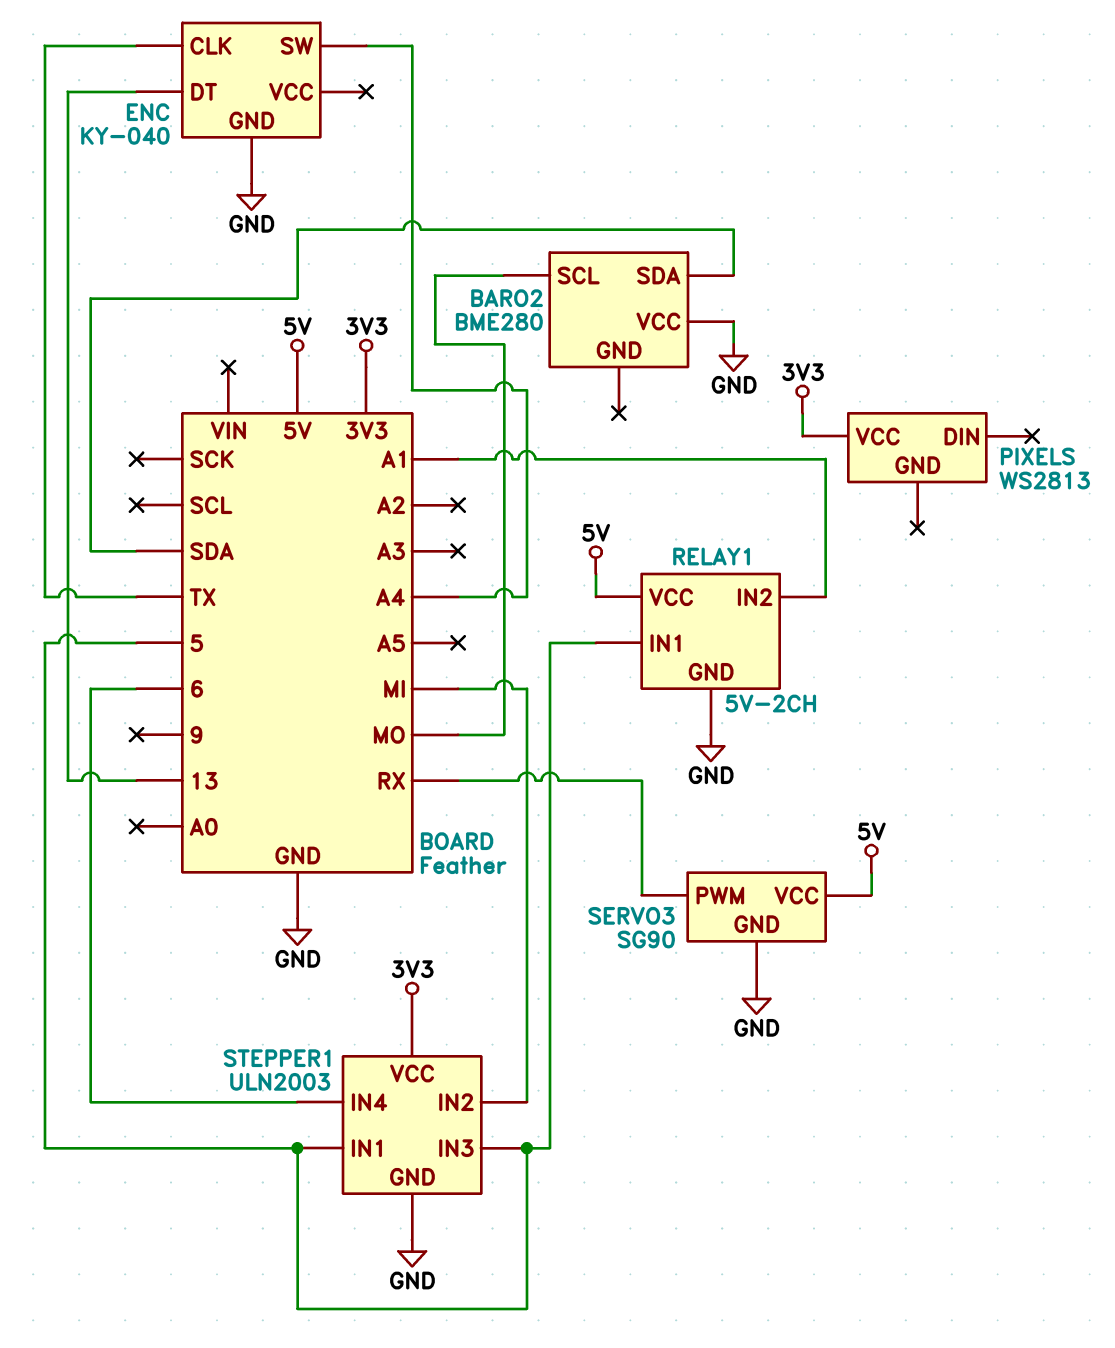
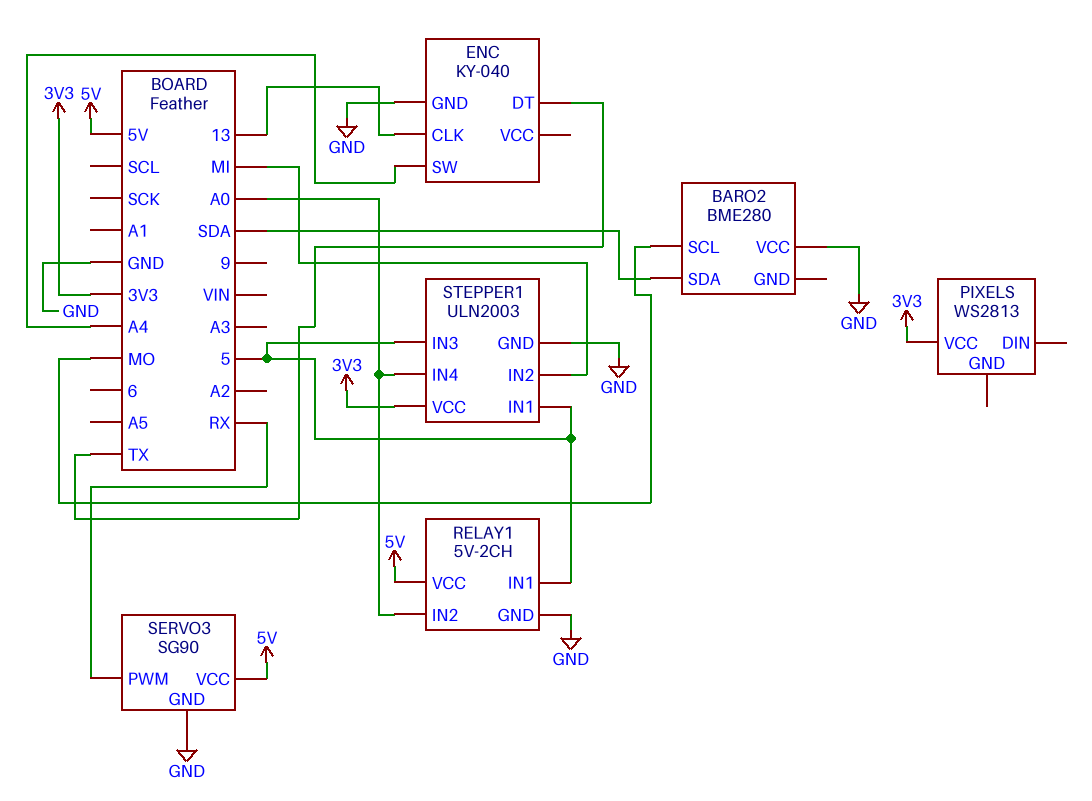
ENC pin CLK: TX -> 13
ENC pin DT: 13 -> TX
RELAY1 pin IN2: A1 -> A0
STEPPER1 pin IN4: 6 -> A0

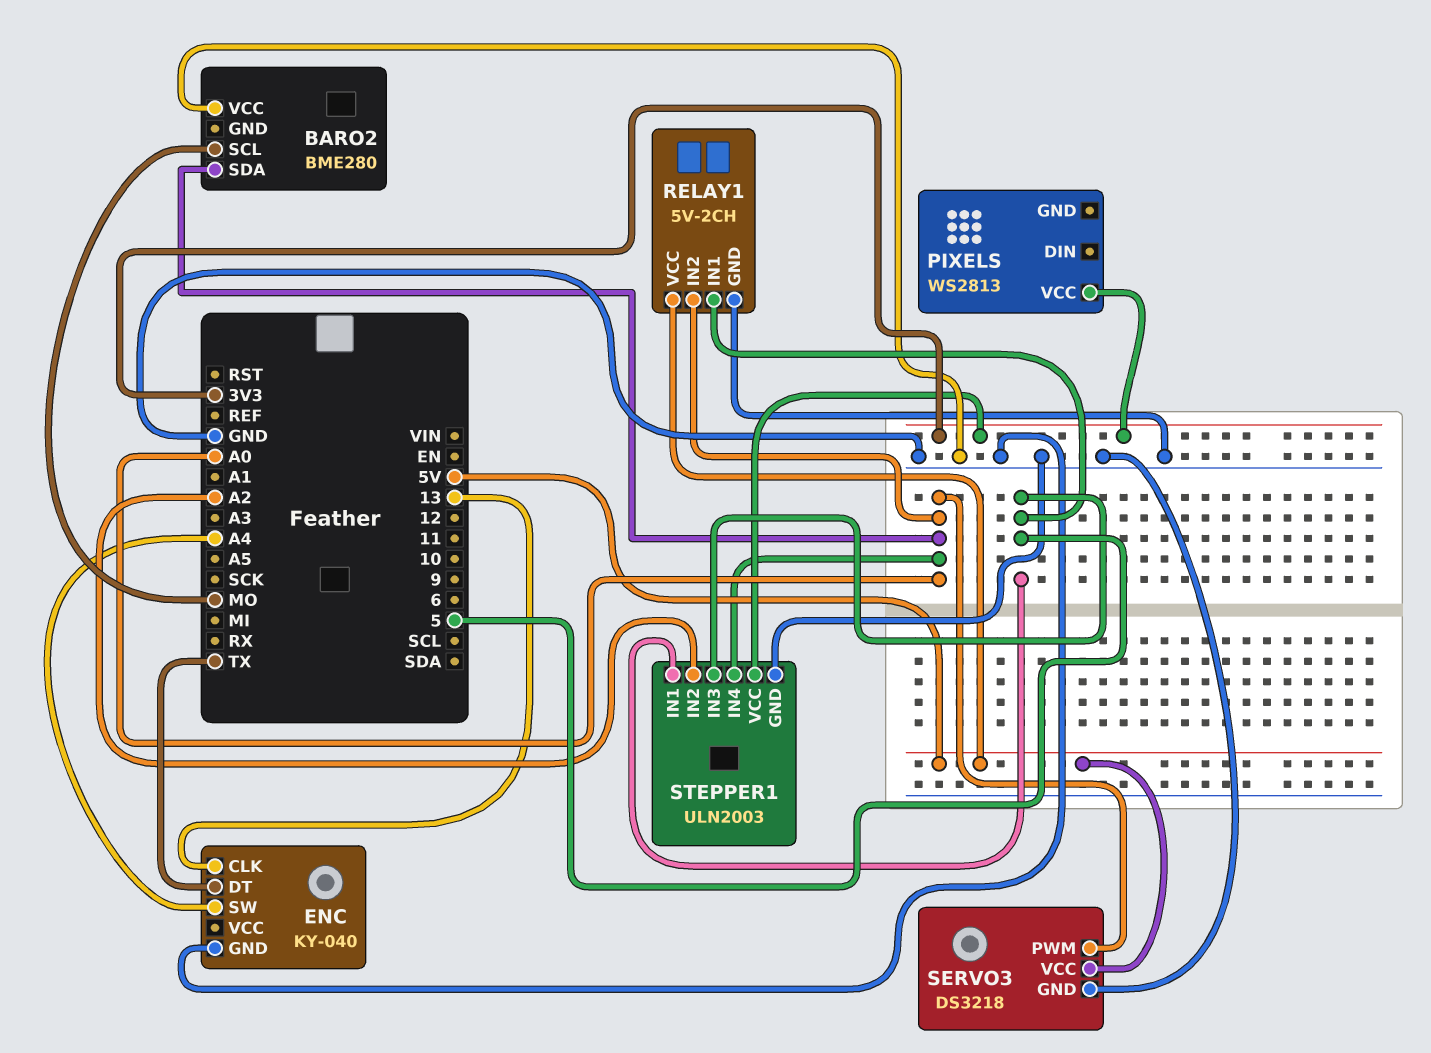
BARO2 pin SDA: SDA -> A0
SERVO3: SG90 -> DS3218
SERVO3 pin PWM: RX -> A0
STEPPER1 pin IN2: MI -> A2

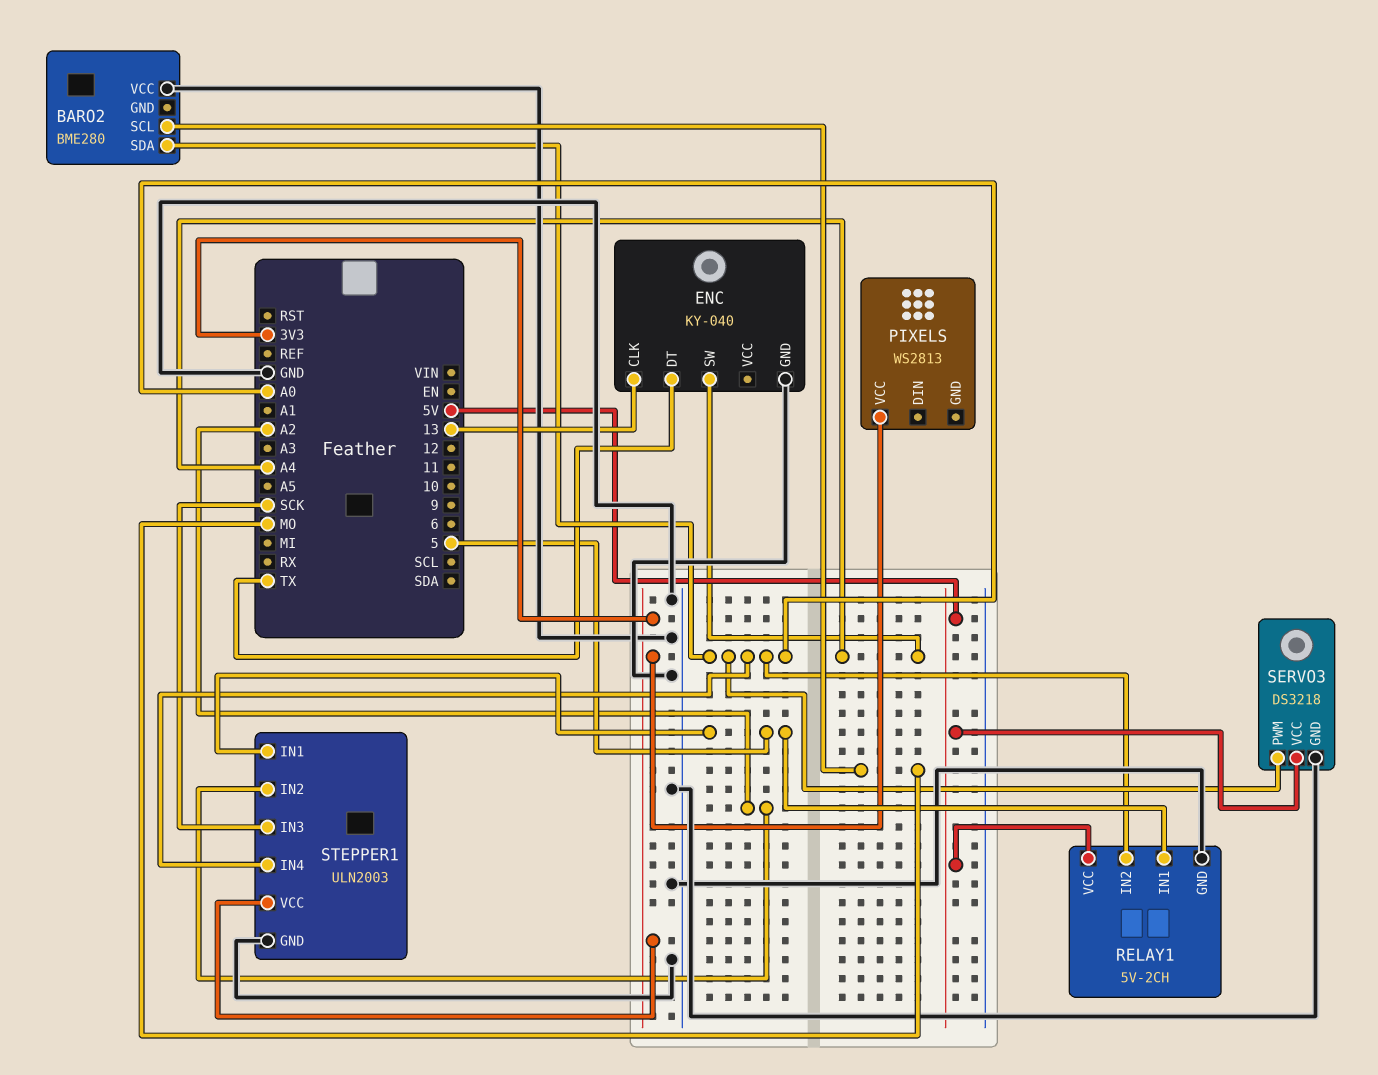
STEPPER1 pin IN3: 5 -> SCK

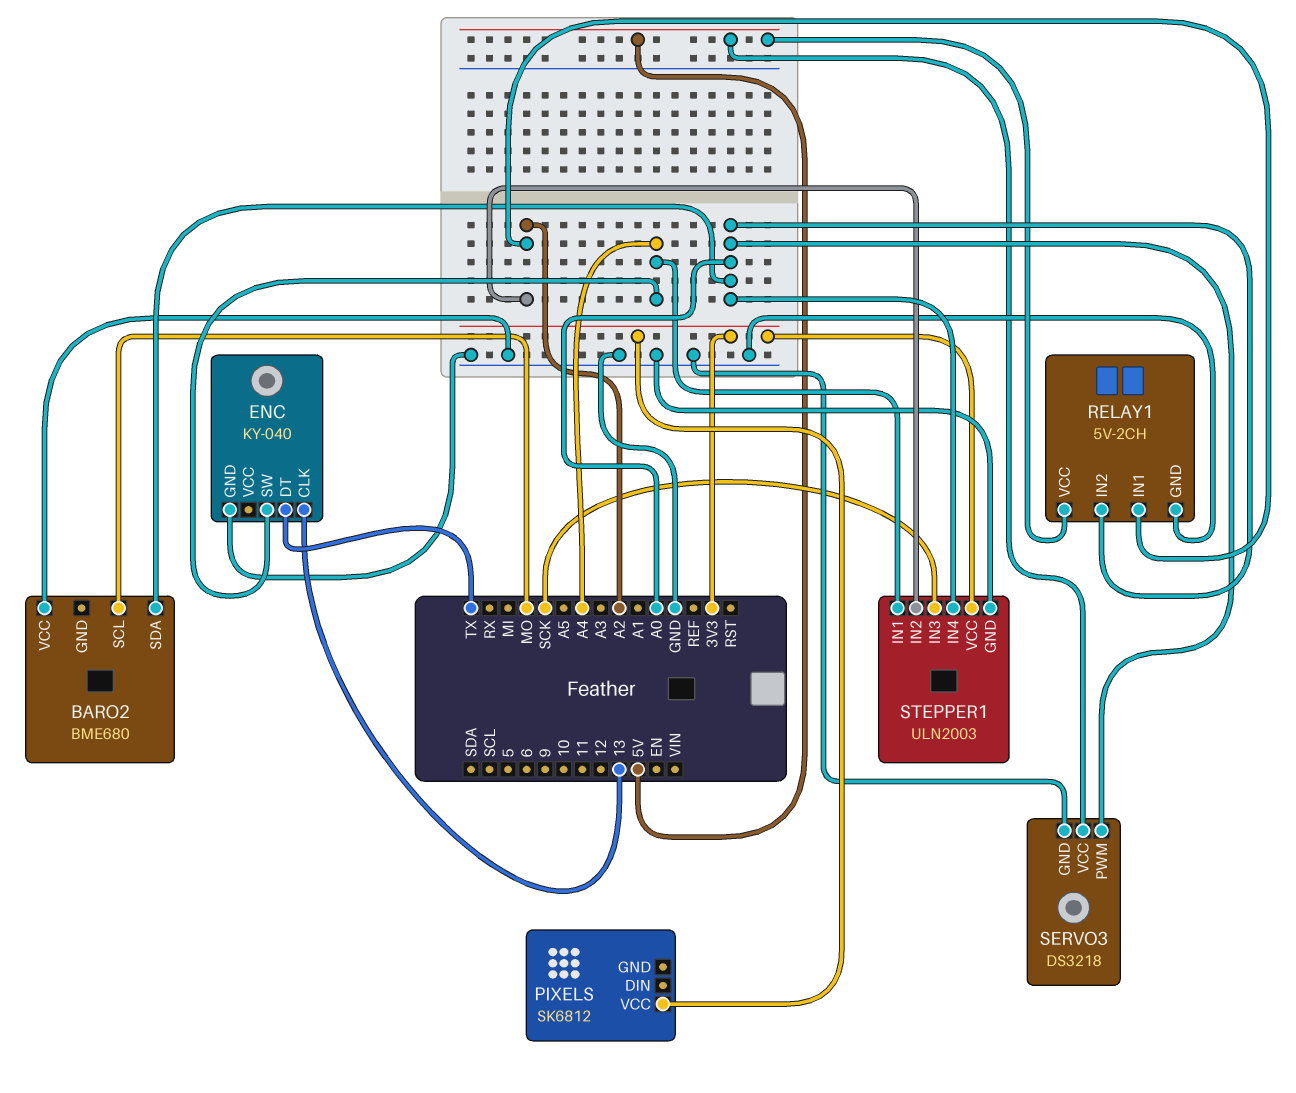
BARO2: BME280 -> BME680
PIXELS: WS2813 -> SK6812
RELAY1 pin IN1: 5 -> A2
STEPPER1 pin IN1: 5 -> A4

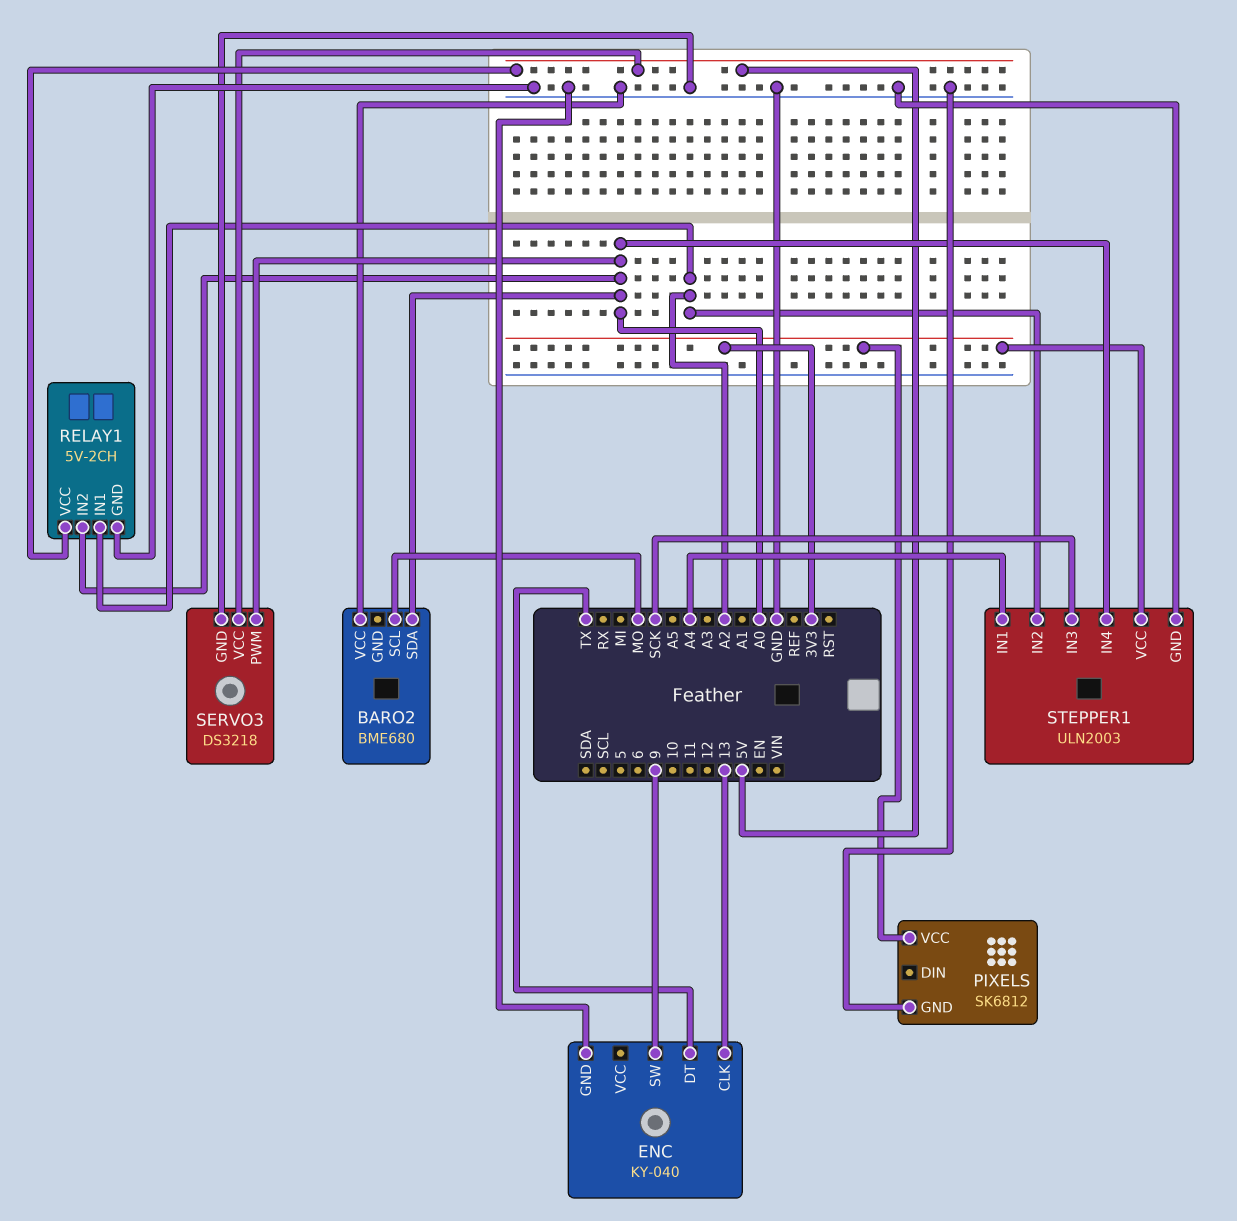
ENC pin SW: A4 -> 9
PIXELS pin GND: none -> GND

